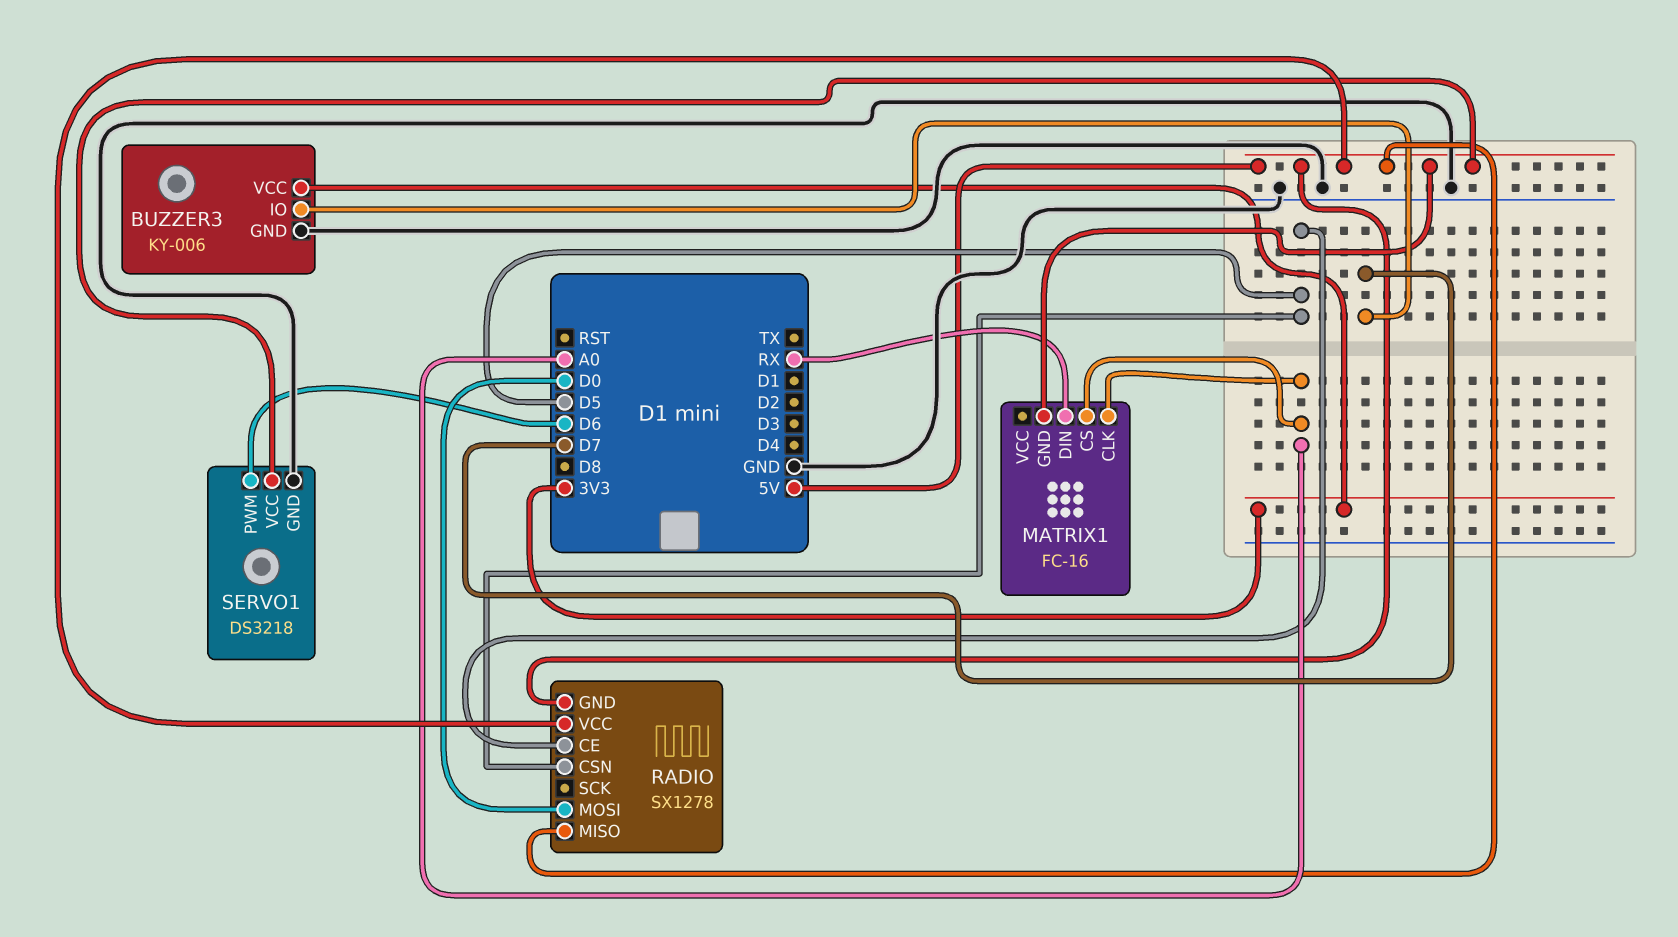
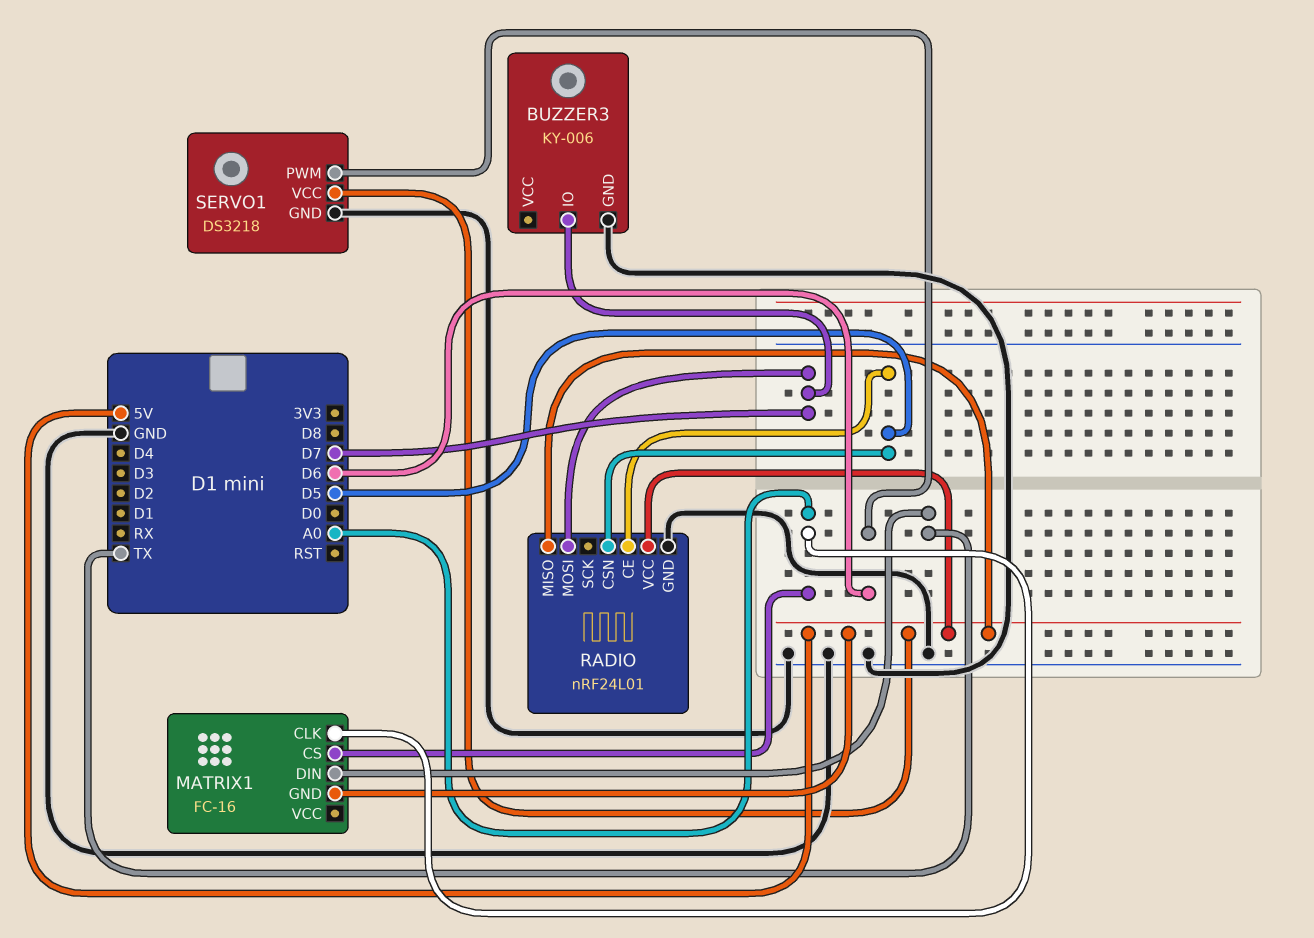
BUZZER3 pin VCC: 3V3 -> none
MATRIX1 pin DIN: RX -> TX
RADIO: SX1278 -> nRF24L01
RADIO pin GND: 5V -> GND
RADIO pin MOSI: D0 -> D7

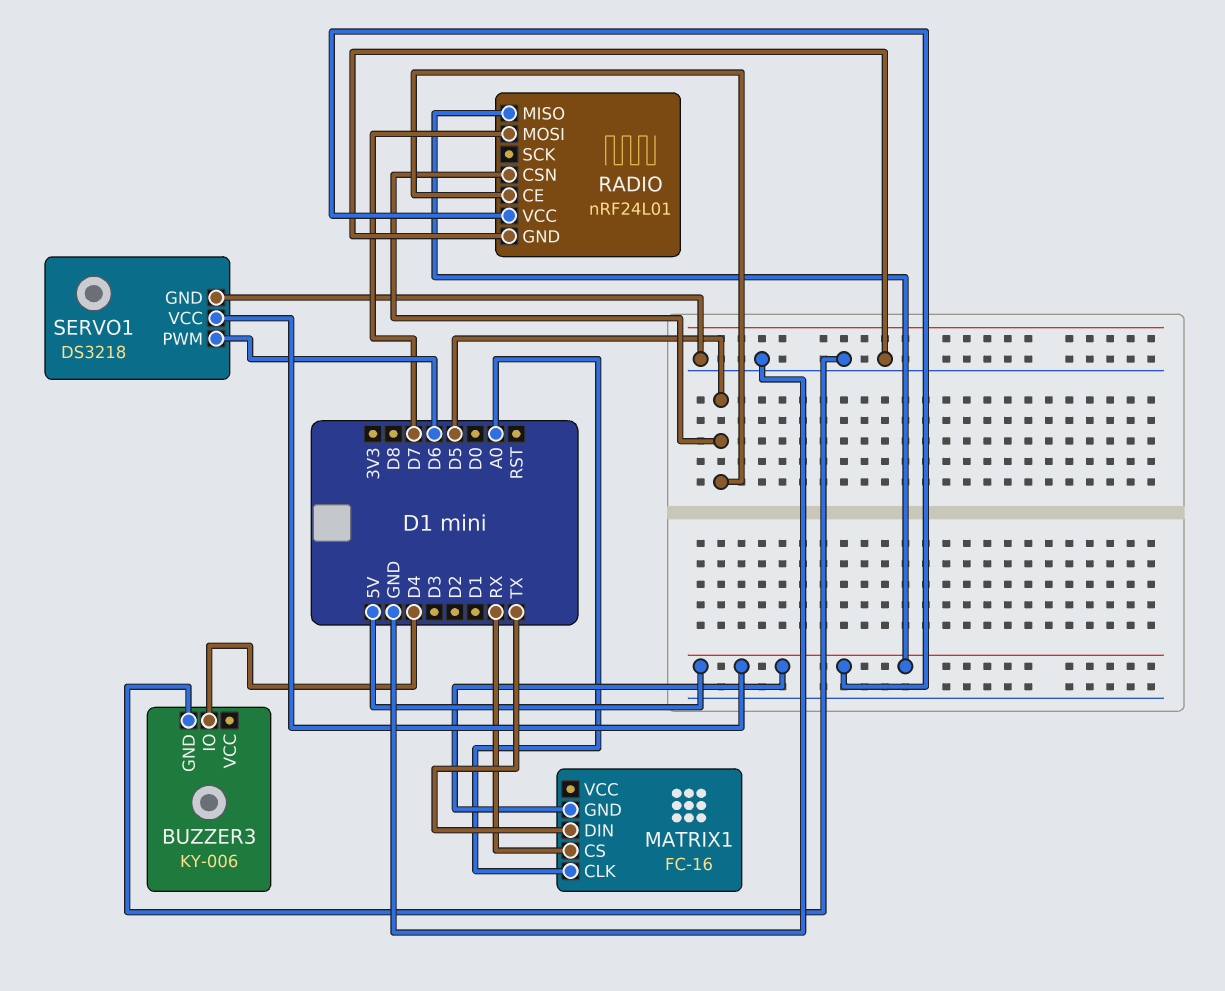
BUZZER3 pin IO: D7 -> D4
MATRIX1 pin CS: A0 -> RX

